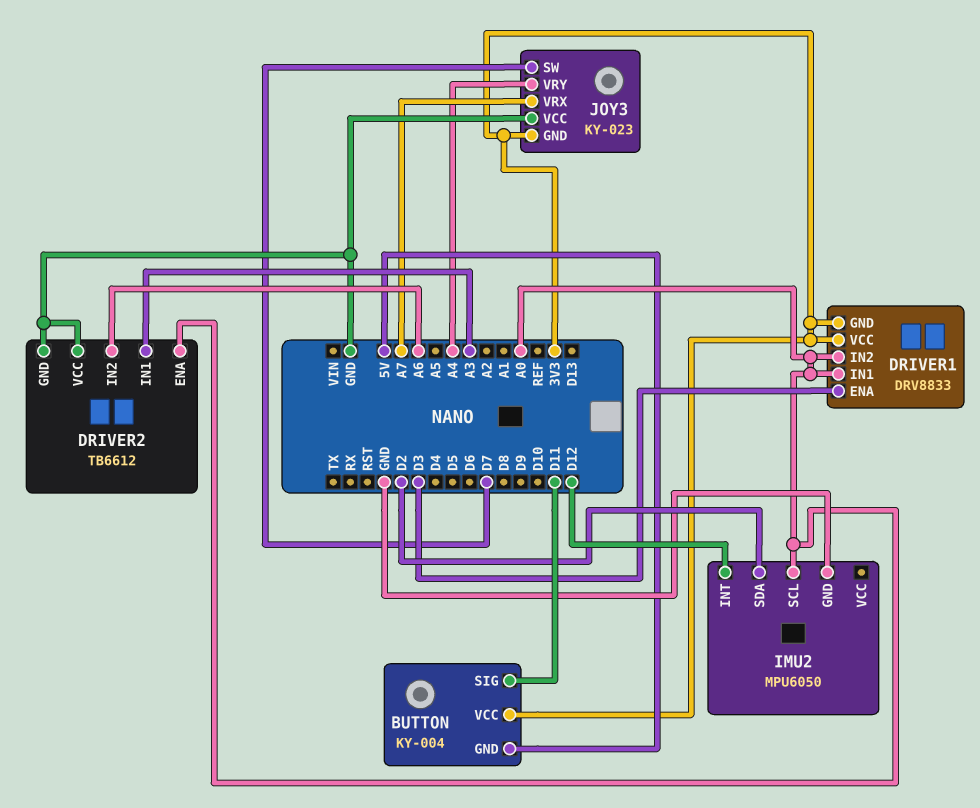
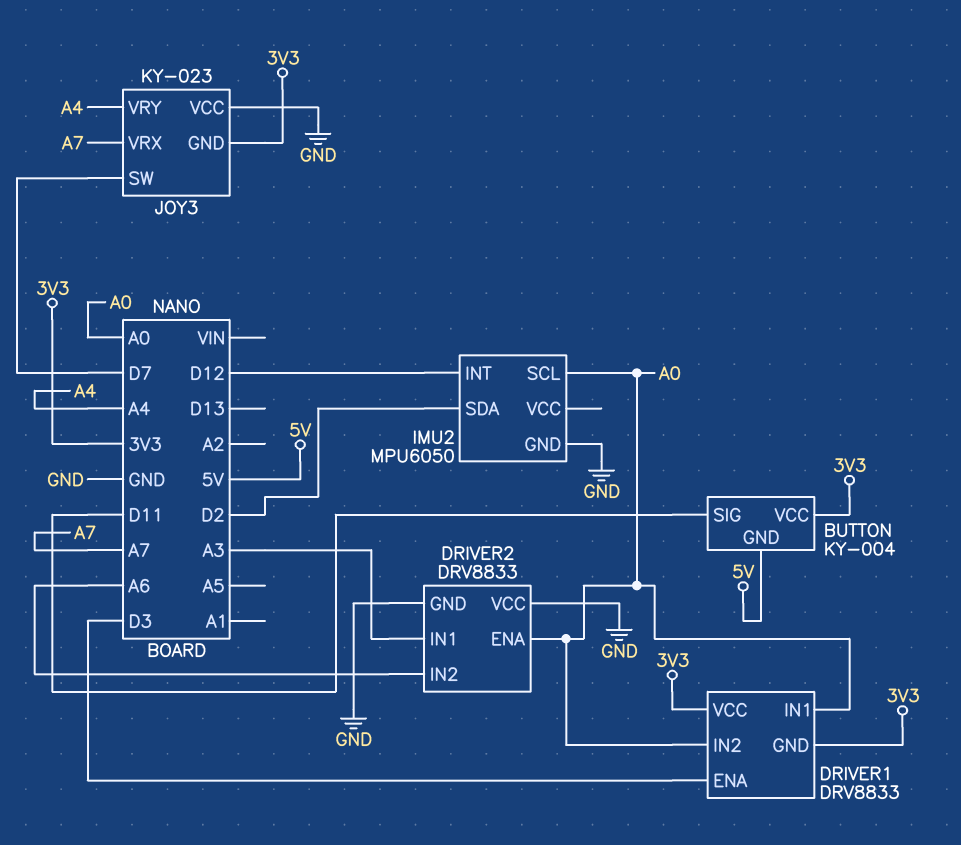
DRIVER2: TB6612 -> DRV8833

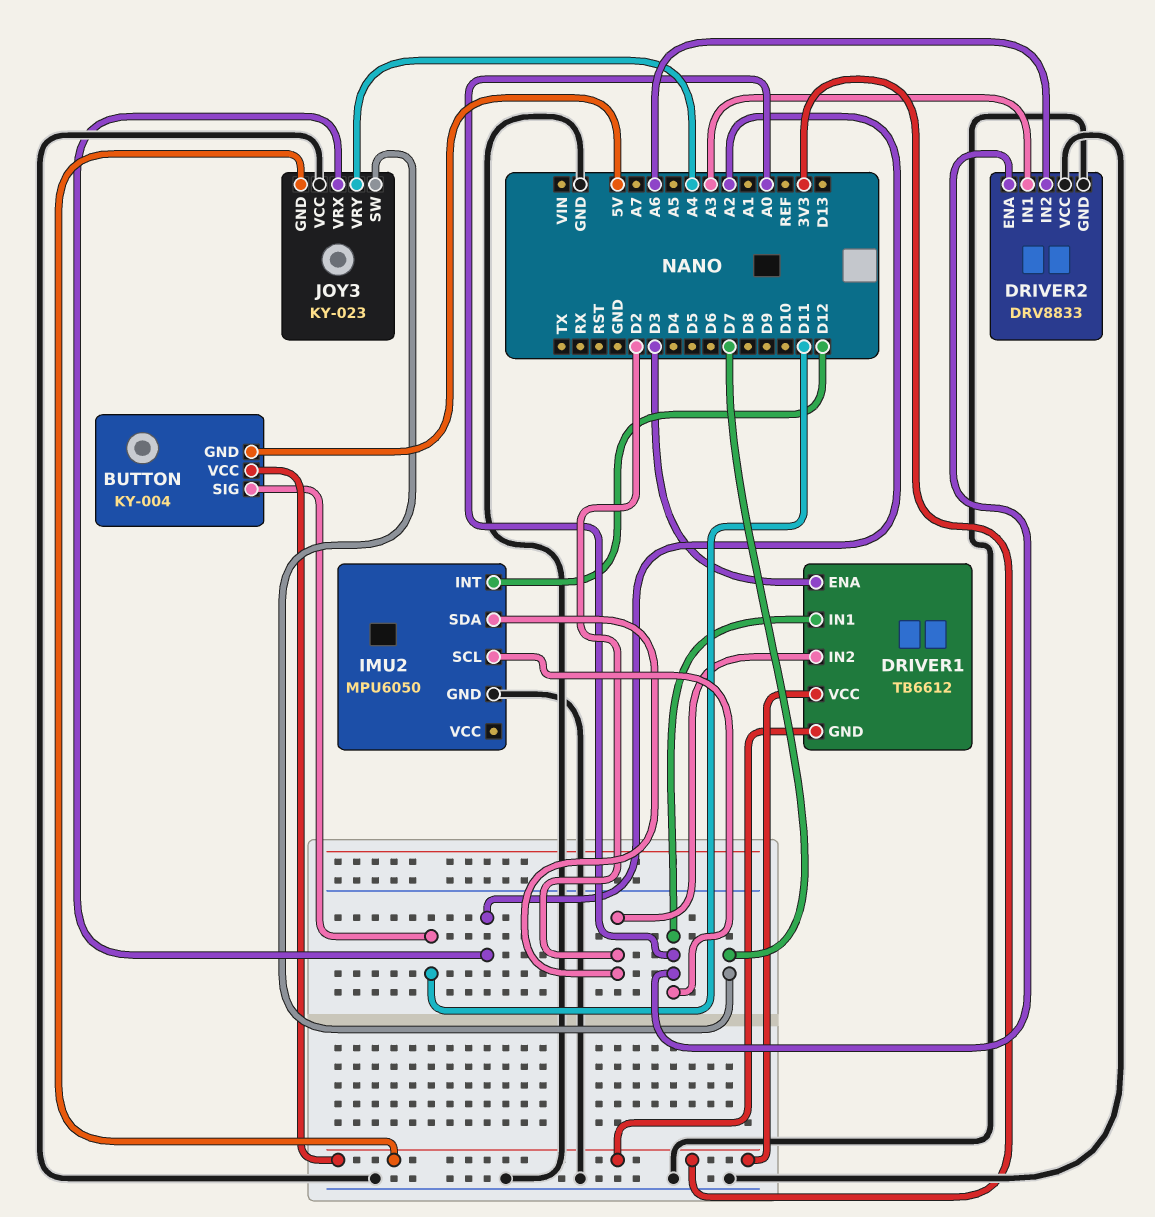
DRIVER1: DRV8833 -> TB6612
DRIVER1 pin IN2: A0 -> D2
JOY3 pin VRX: A7 -> A2

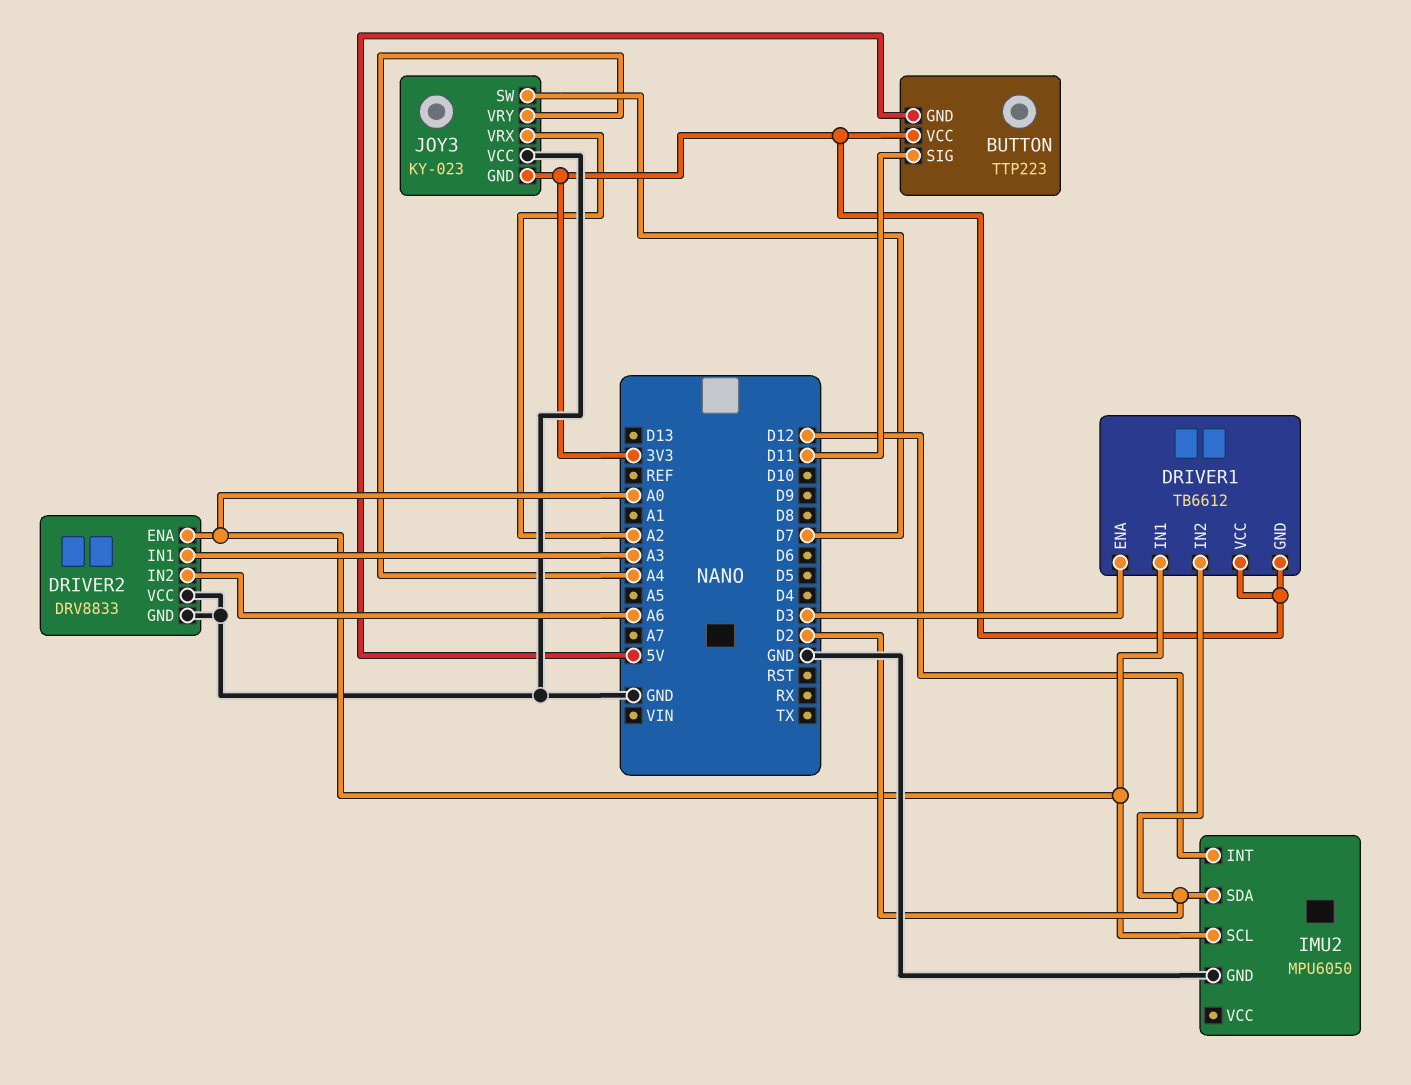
BUTTON: KY-004 -> TTP223

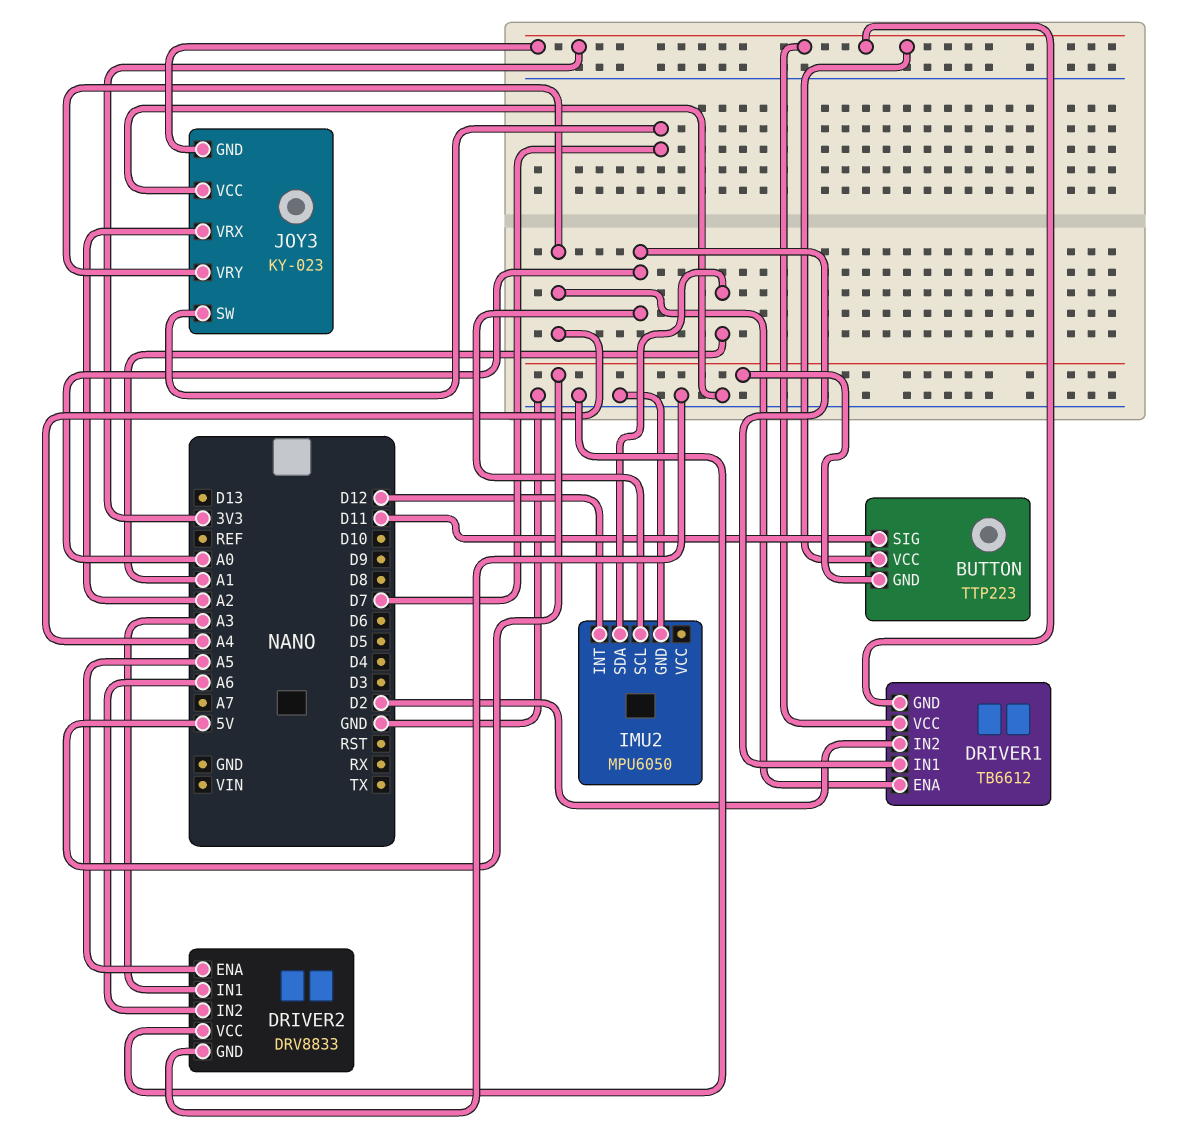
DRIVER1 pin ENA: D3 -> A4
DRIVER2 pin ENA: A0 -> A5
IMU2 pin SDA: D2 -> A1

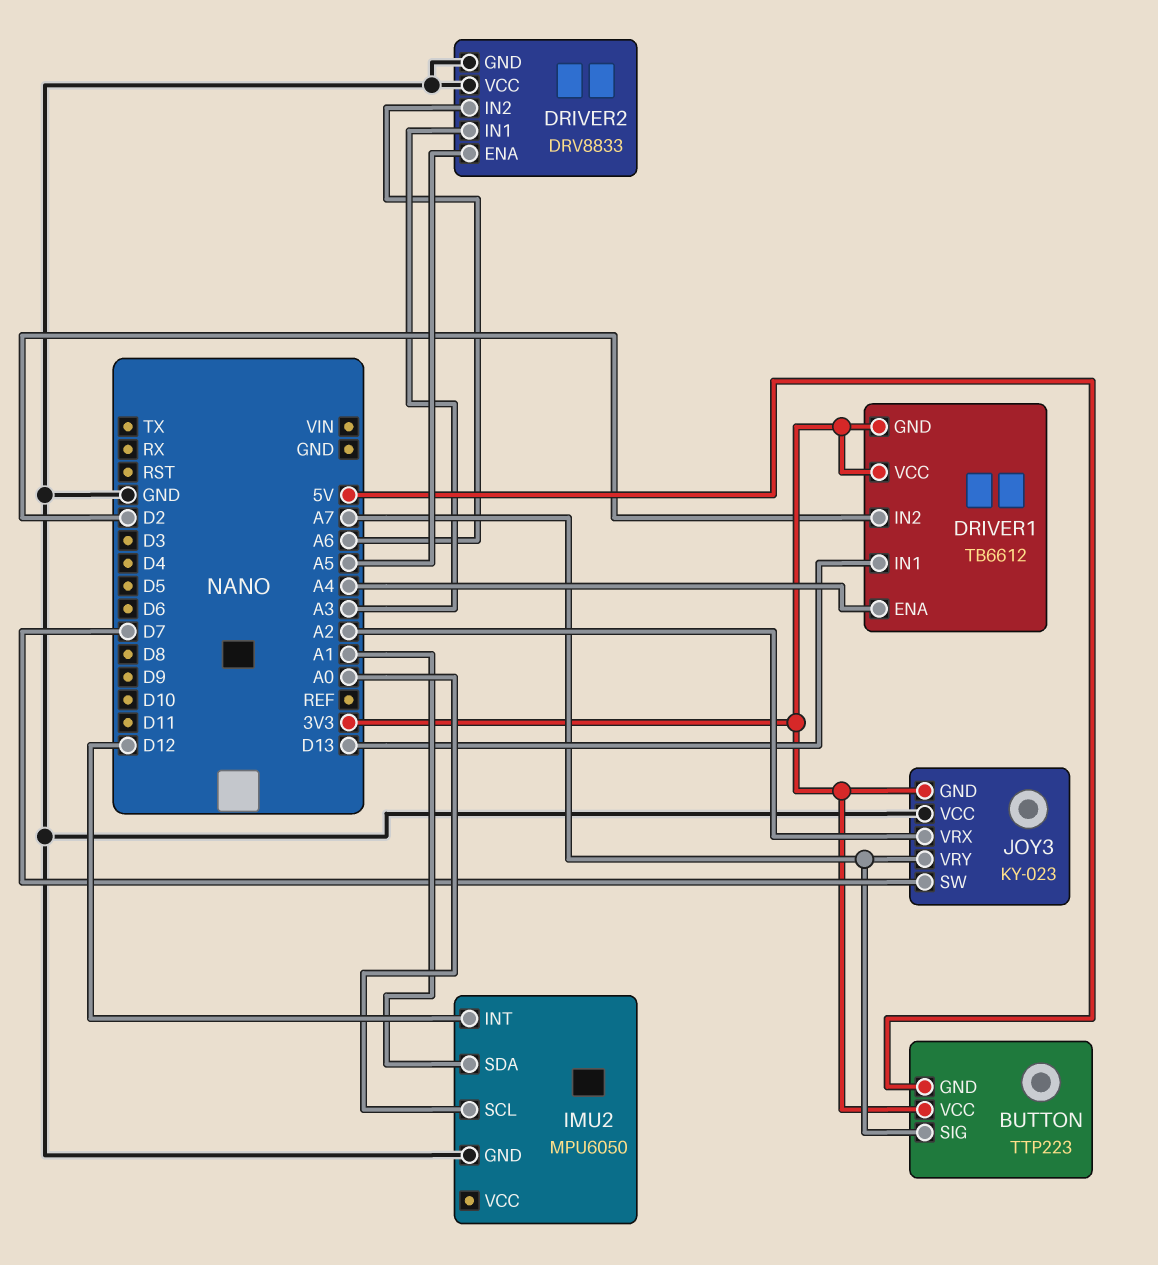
BUTTON pin SIG: D11 -> A7
DRIVER1 pin IN1: A0 -> D13
JOY3 pin VRY: A4 -> A7

